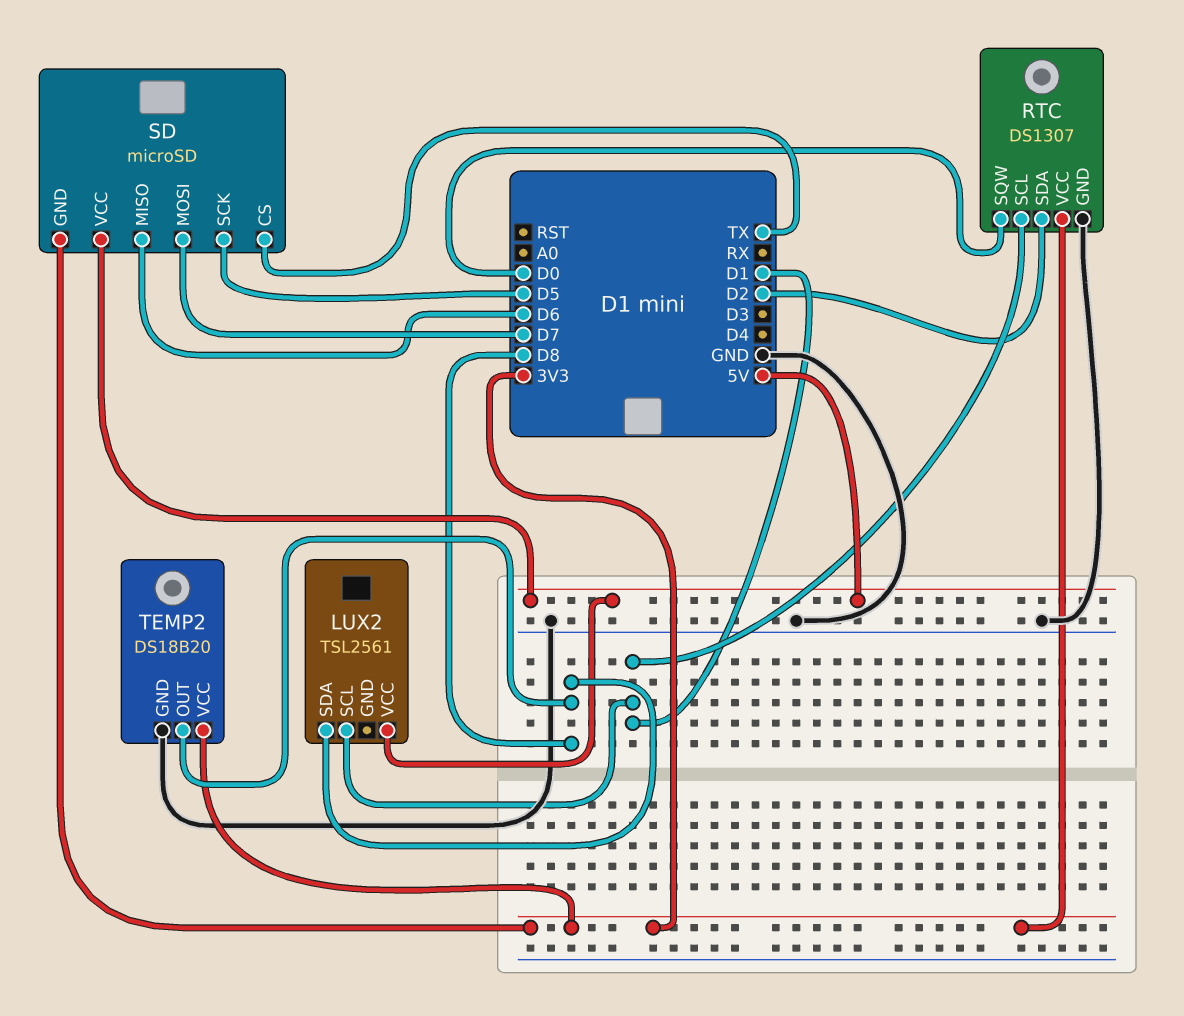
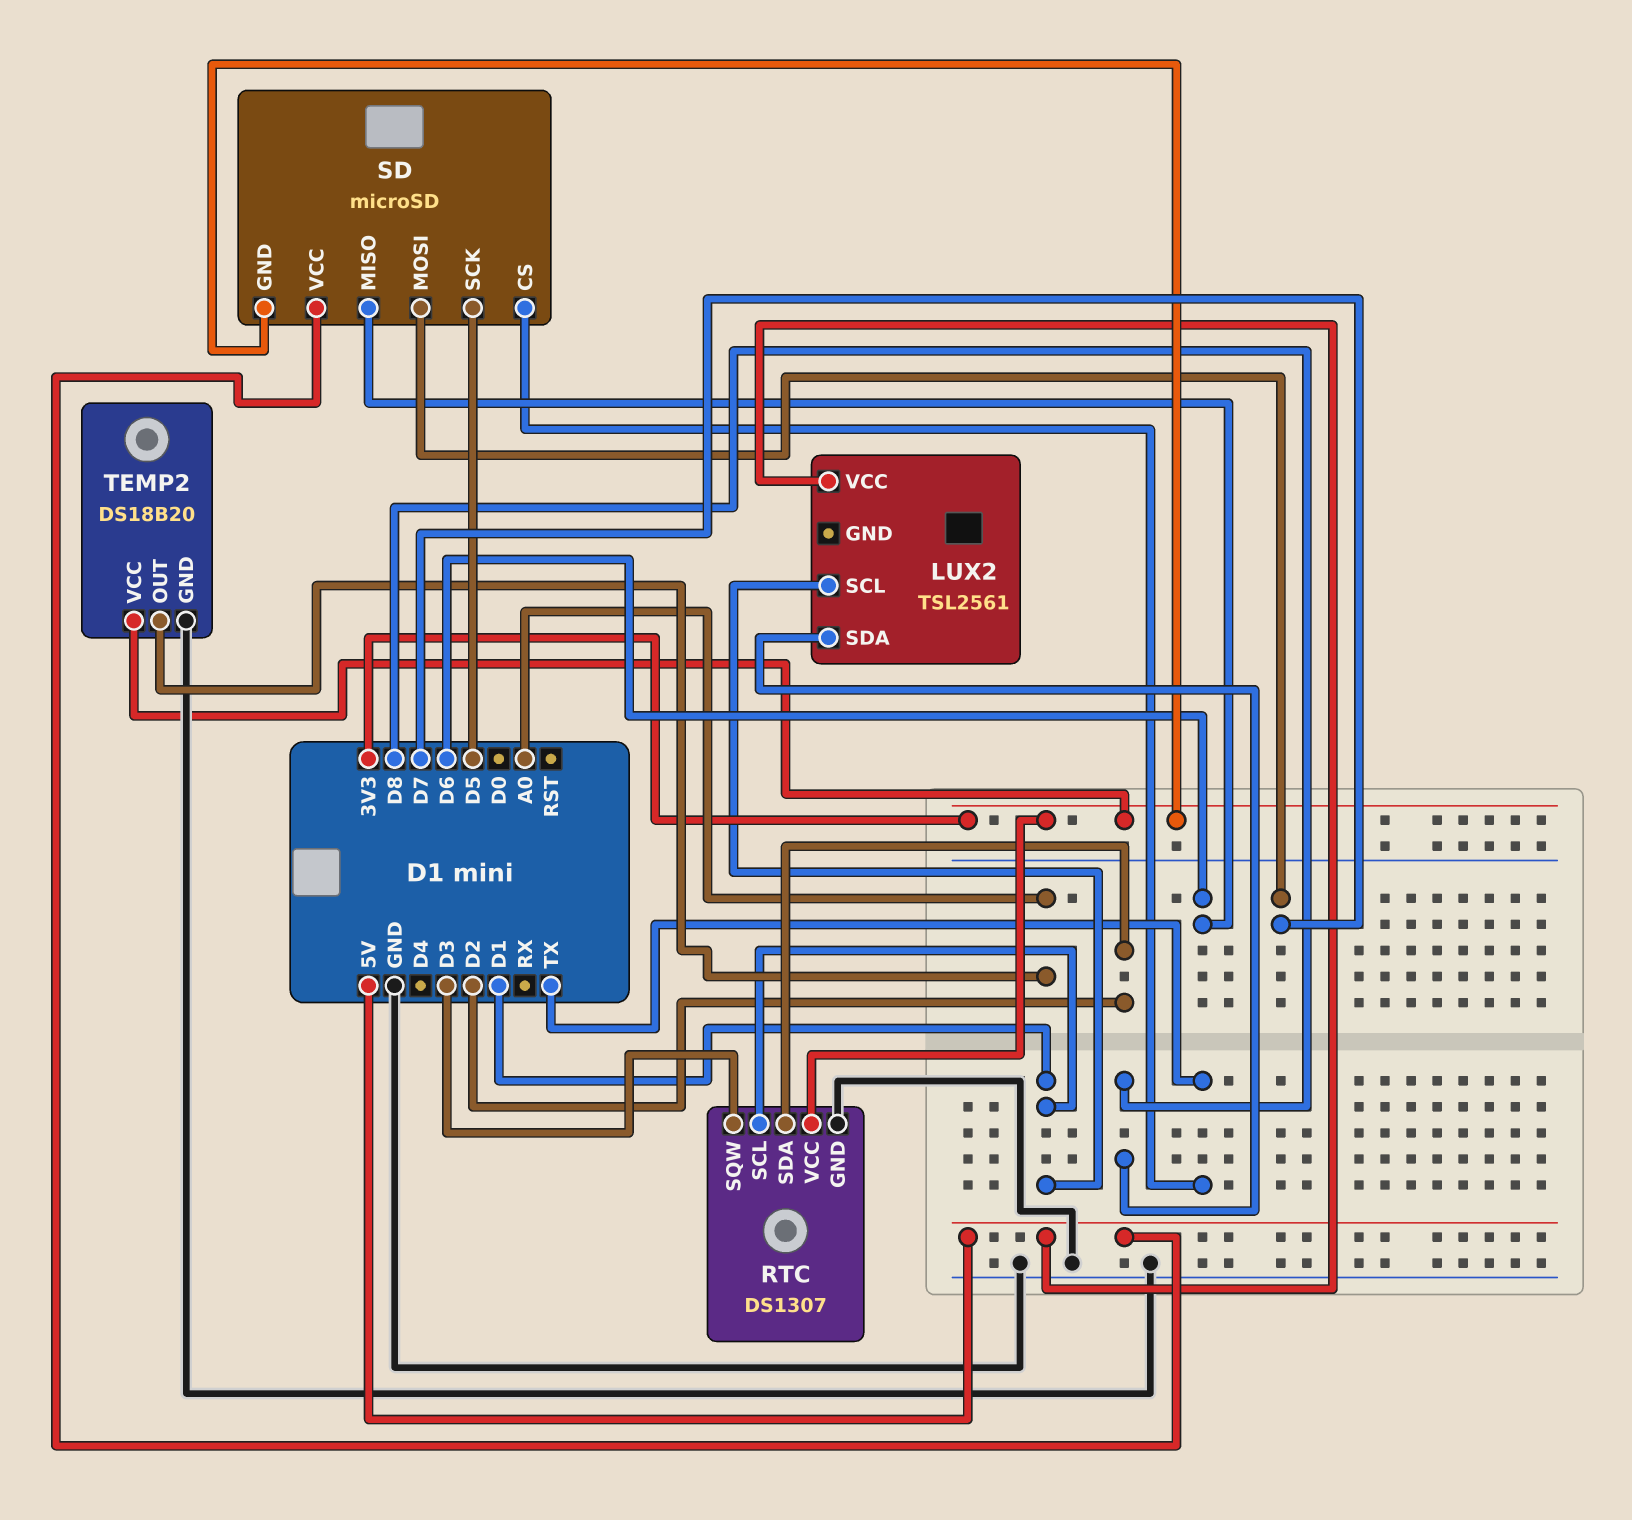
RTC pin SQW: D0 -> D3
TEMP2 pin OUT: D8 -> A0

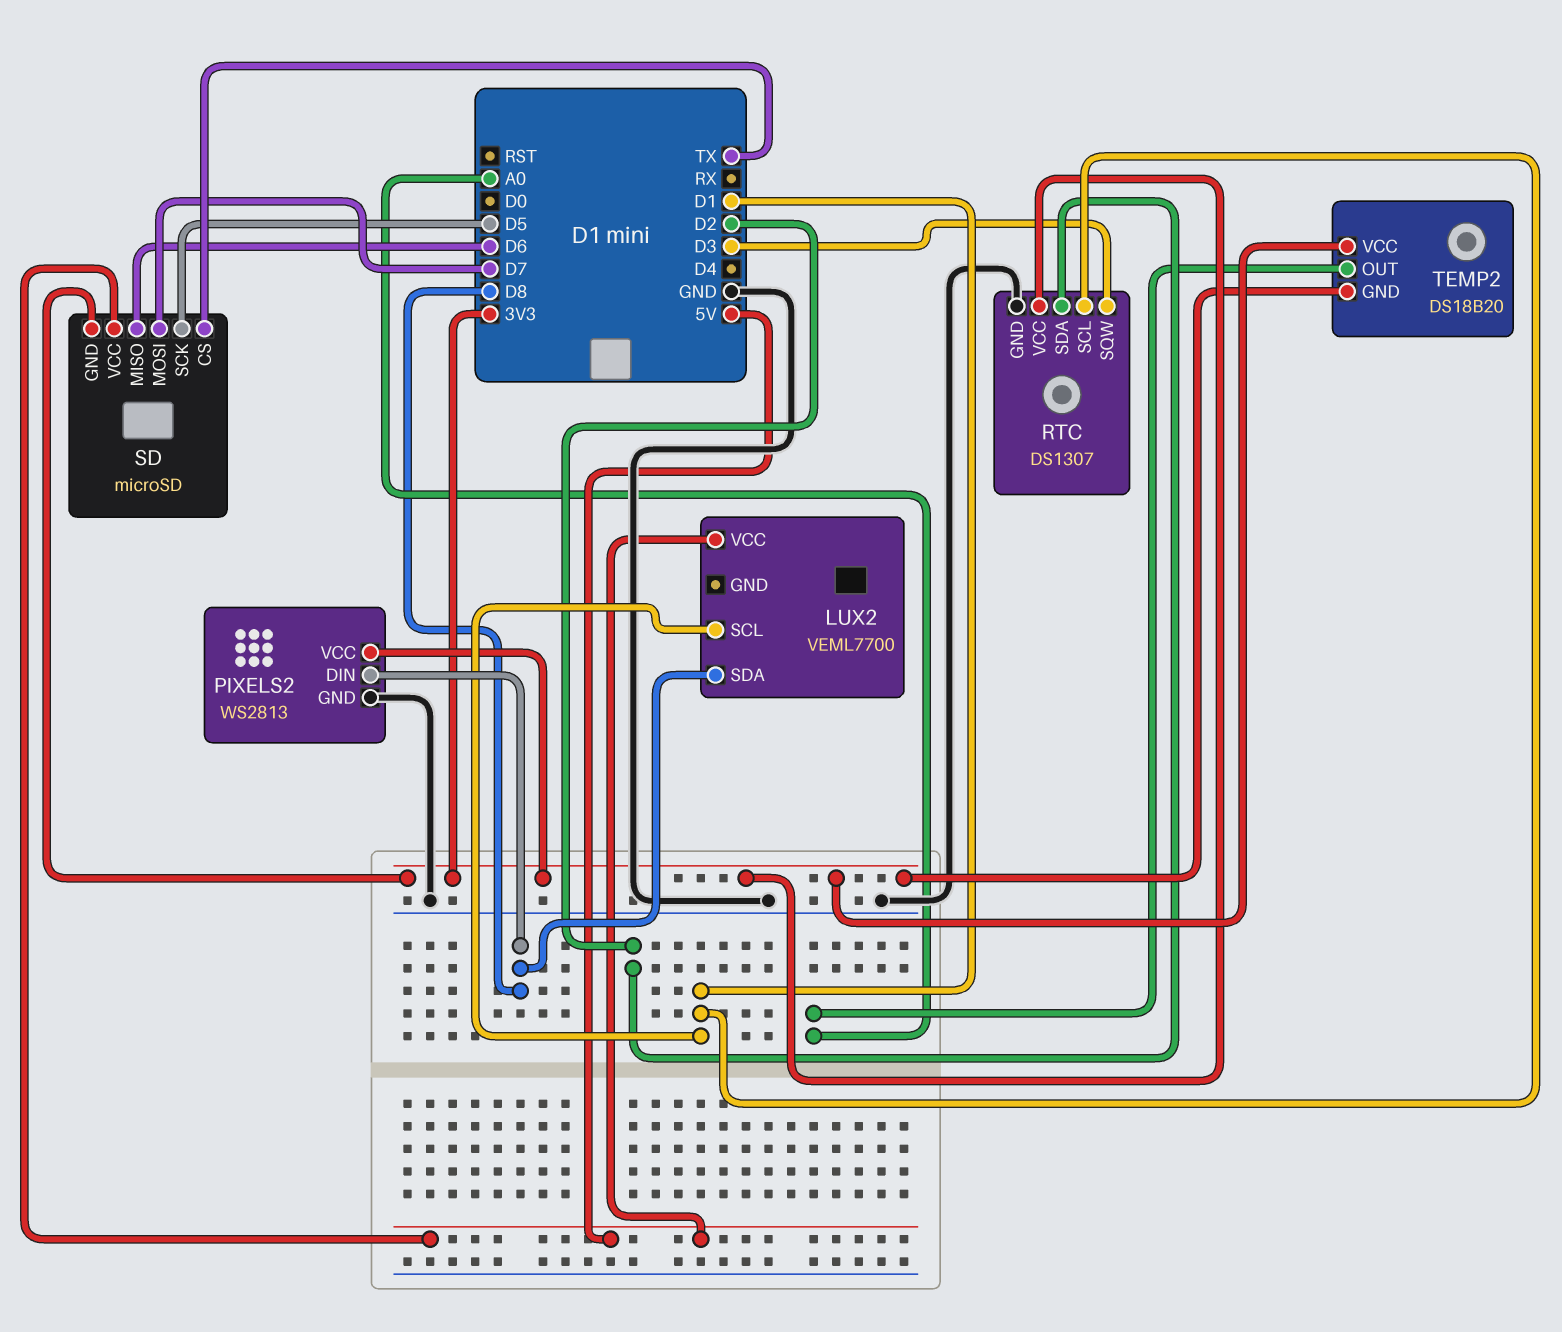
LUX2: TSL2561 -> VEML7700
PIXELS2: none -> WS2813
PIXELS2 pin DIN: none -> D8
PIXELS2 pin GND: none -> GND
PIXELS2 pin VCC: none -> 3V3
TEMP2 pin GND: GND -> 3V3

